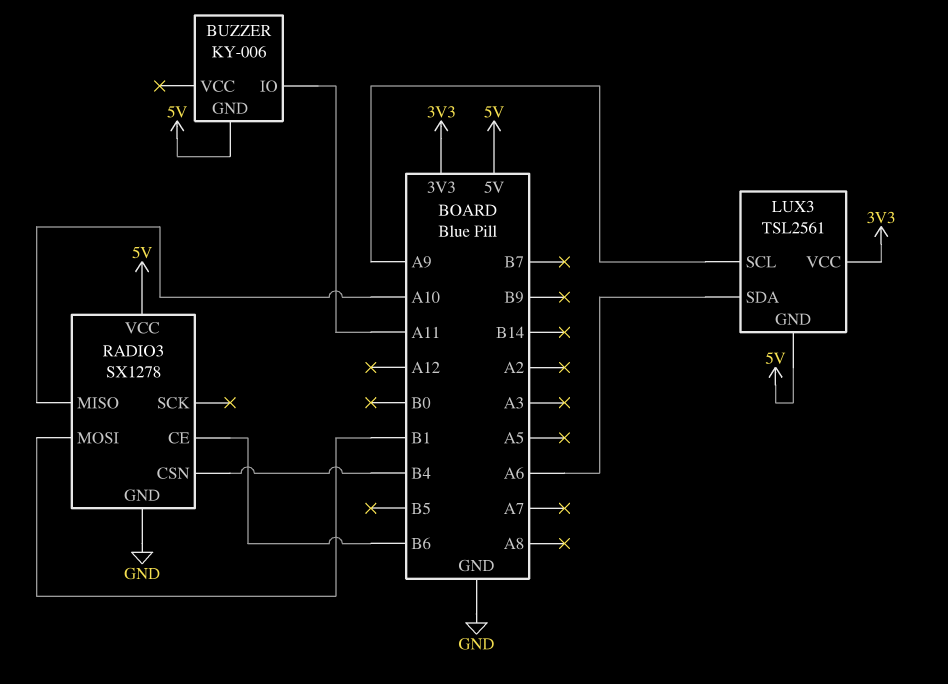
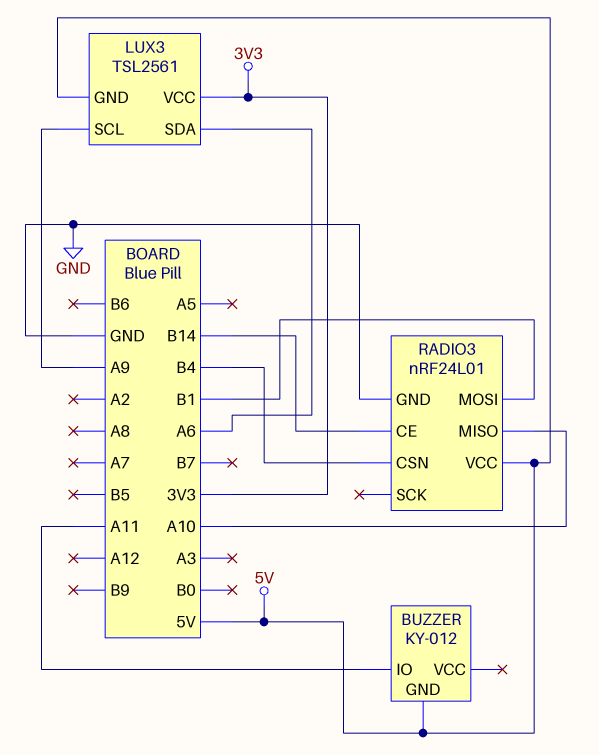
BUZZER: KY-006 -> KY-012
RADIO3: SX1278 -> nRF24L01
RADIO3 pin CE: B6 -> B14

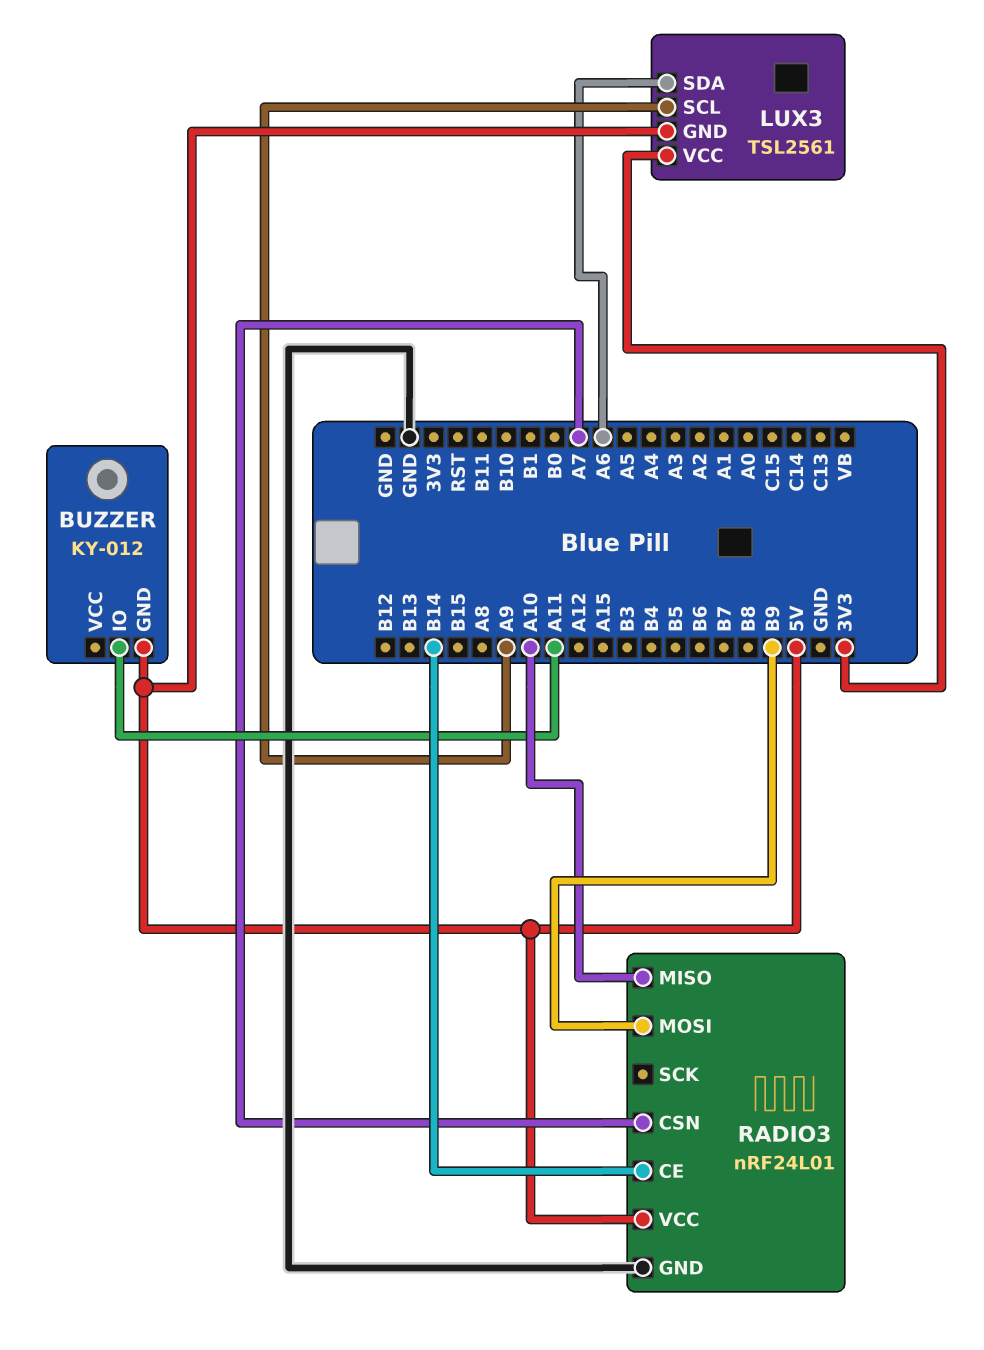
RADIO3 pin CSN: B4 -> A7
RADIO3 pin MOSI: B1 -> B9

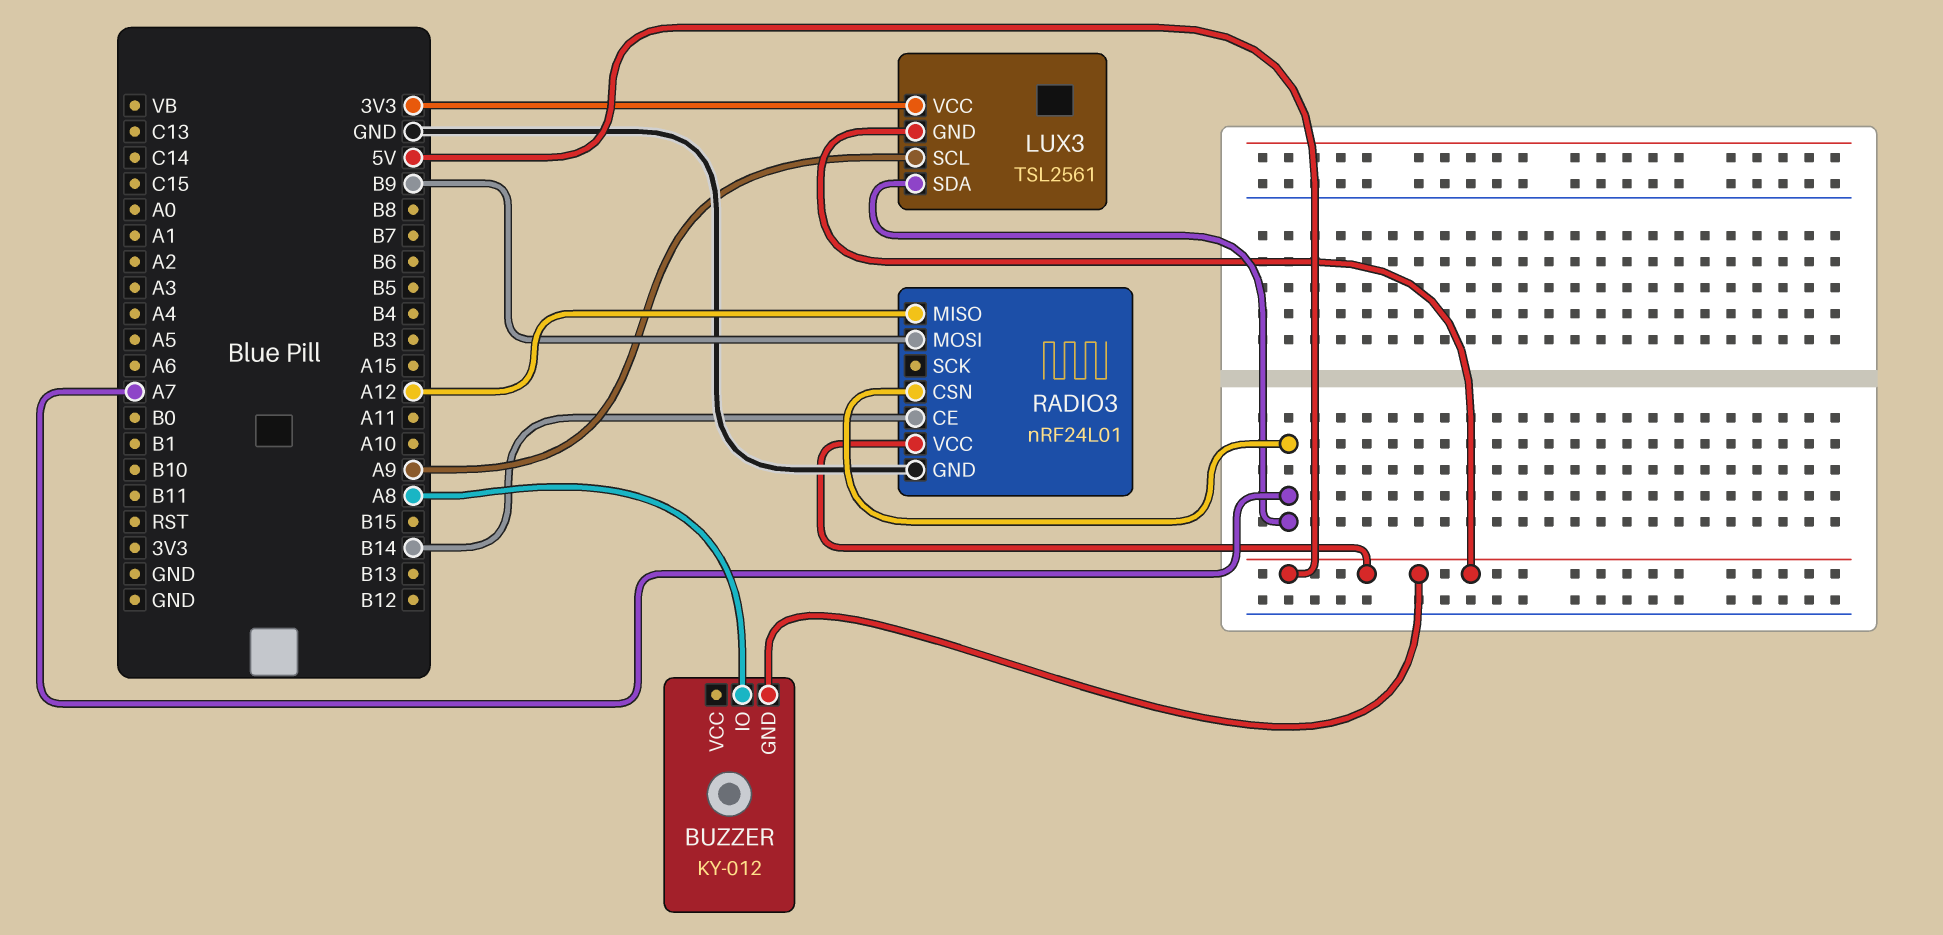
BUZZER pin IO: A11 -> A8
LUX3 pin SDA: A6 -> A7
RADIO3 pin MISO: A10 -> A12

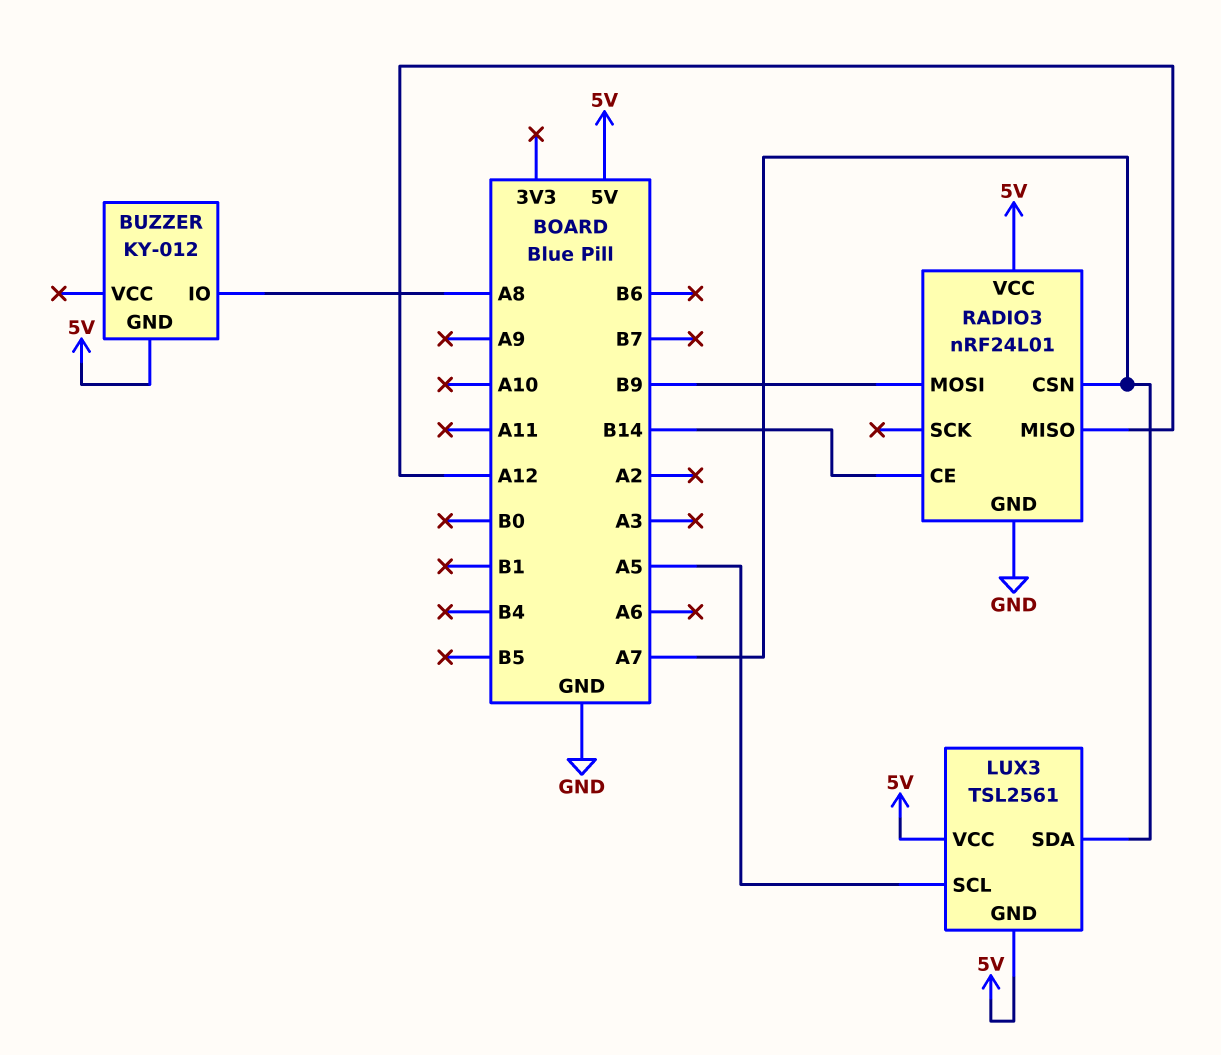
LUX3 pin SCL: A9 -> A5
LUX3 pin VCC: 3V3 -> 5V

